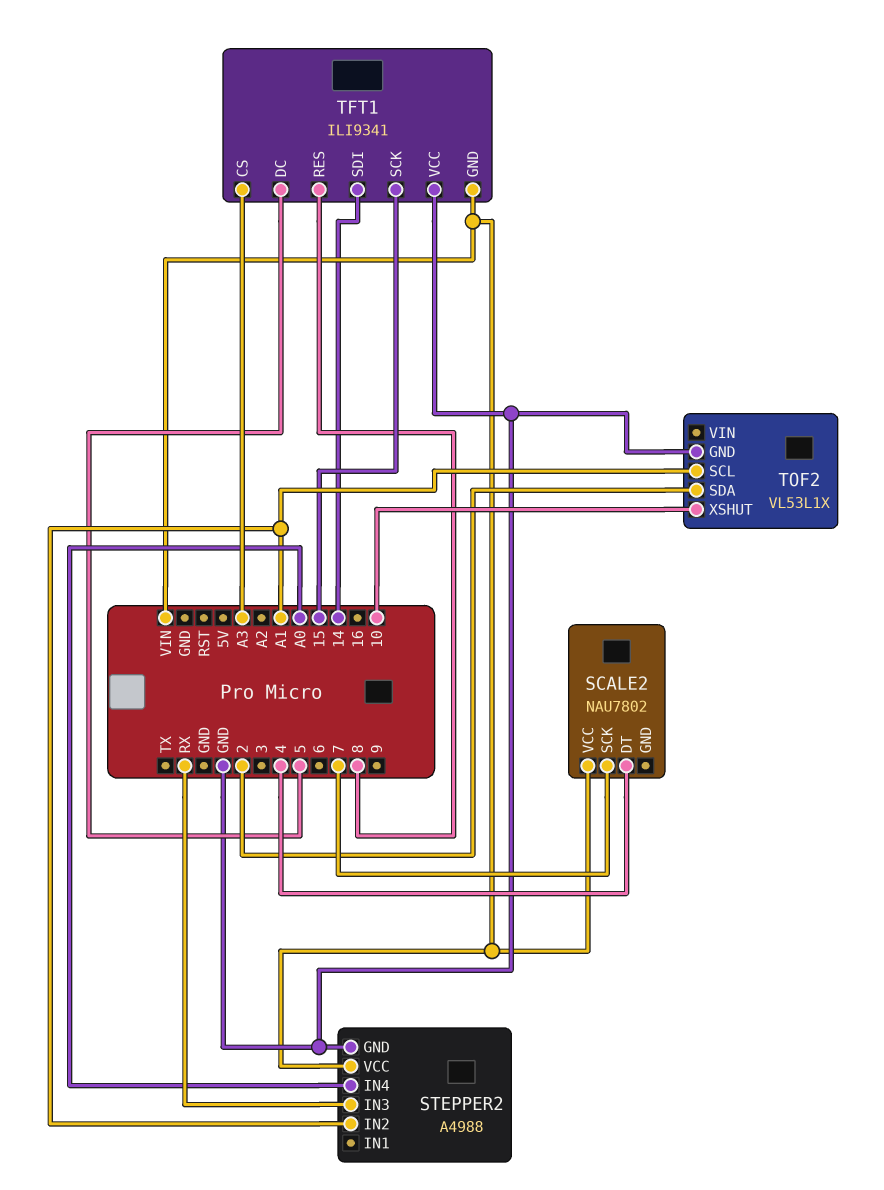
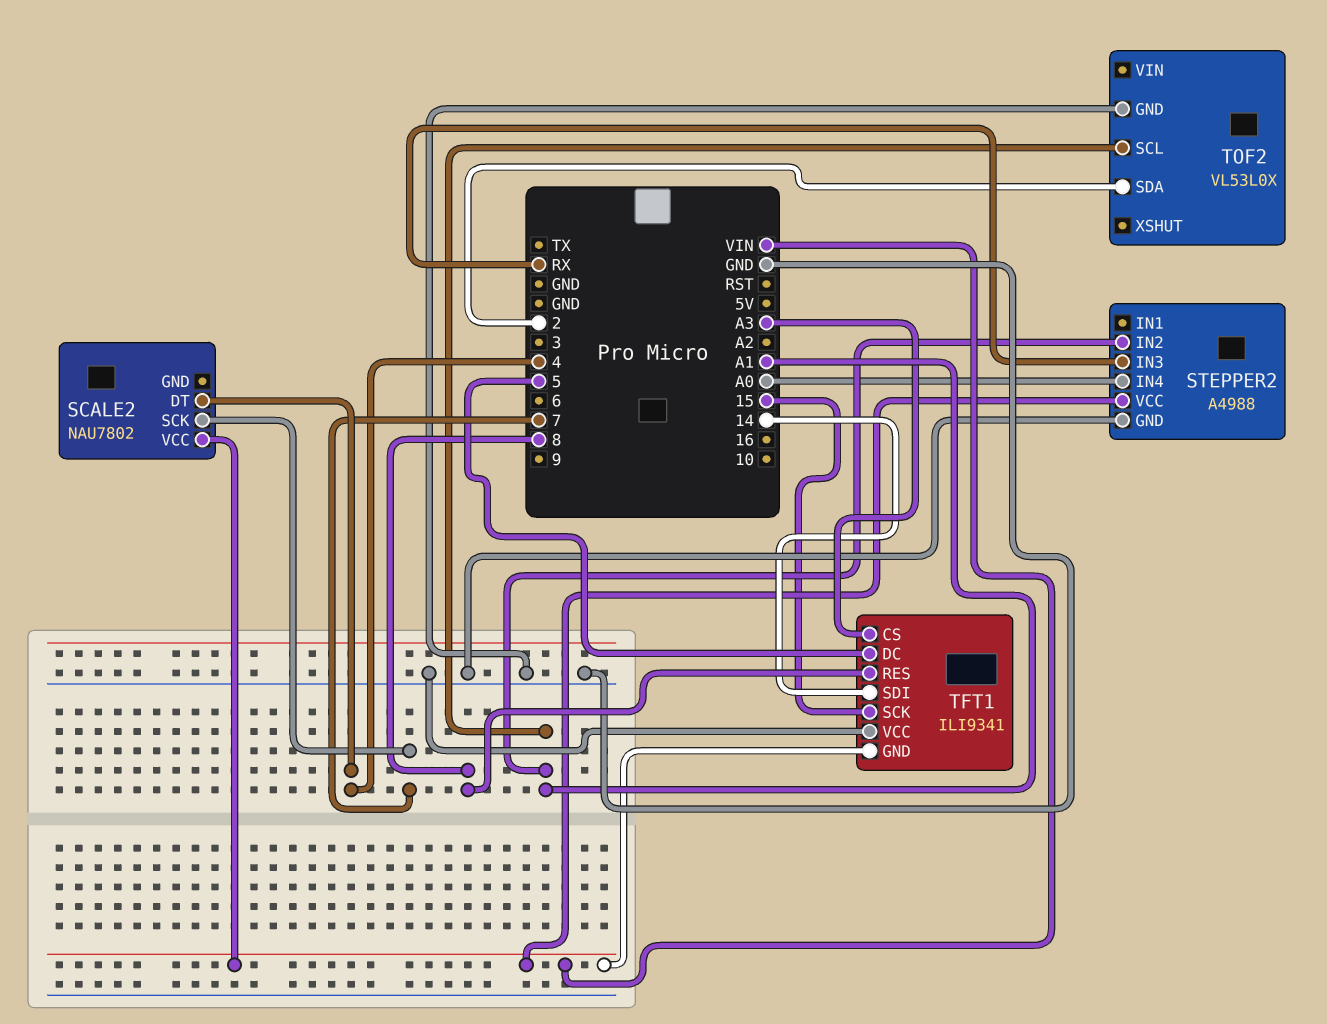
TOF2: VL53L1X -> VL53L0X
TOF2 pin XSHUT: 10 -> none

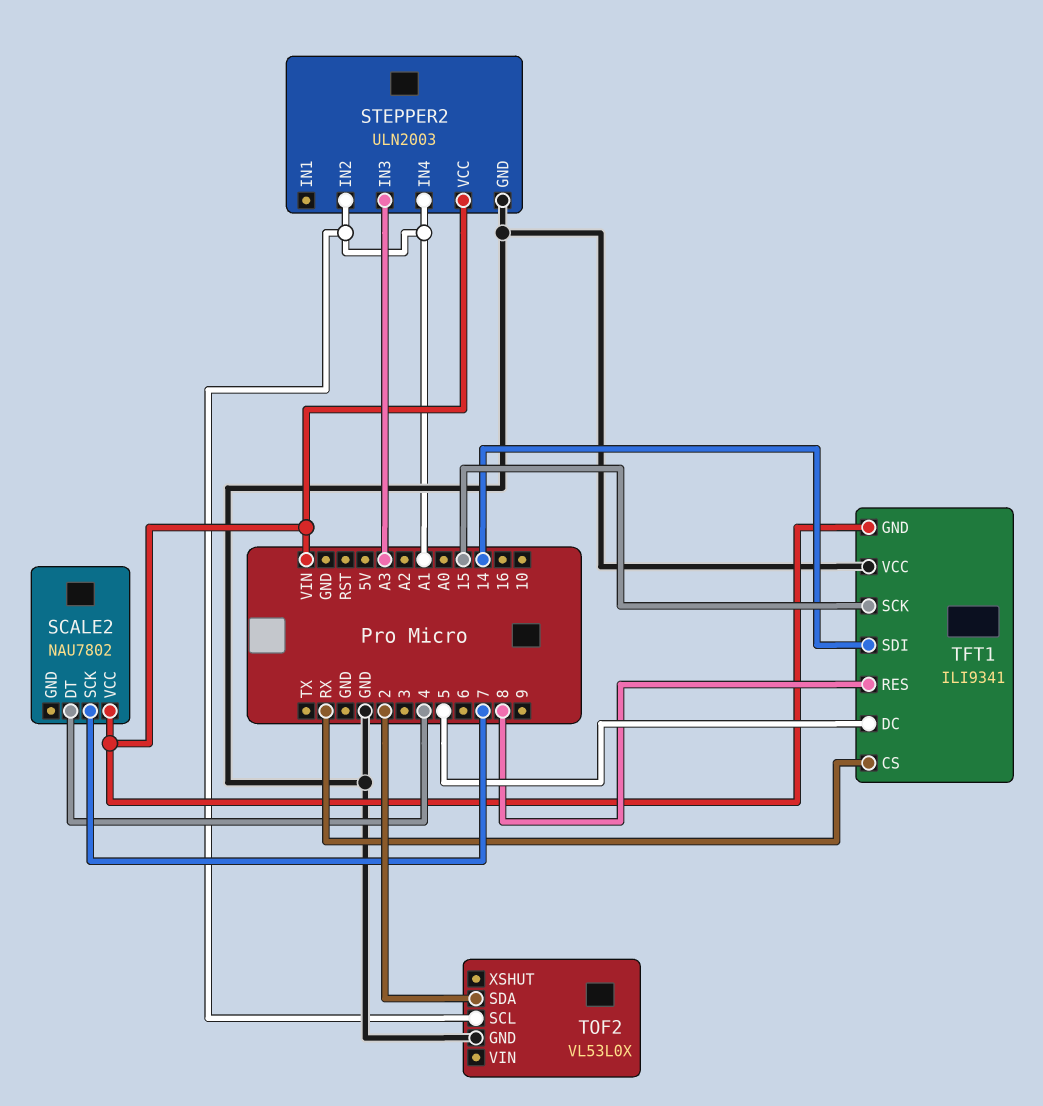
STEPPER2: A4988 -> ULN2003
STEPPER2 pin IN3: RX -> A3
STEPPER2 pin IN4: A0 -> A1
TFT1 pin CS: A3 -> RX

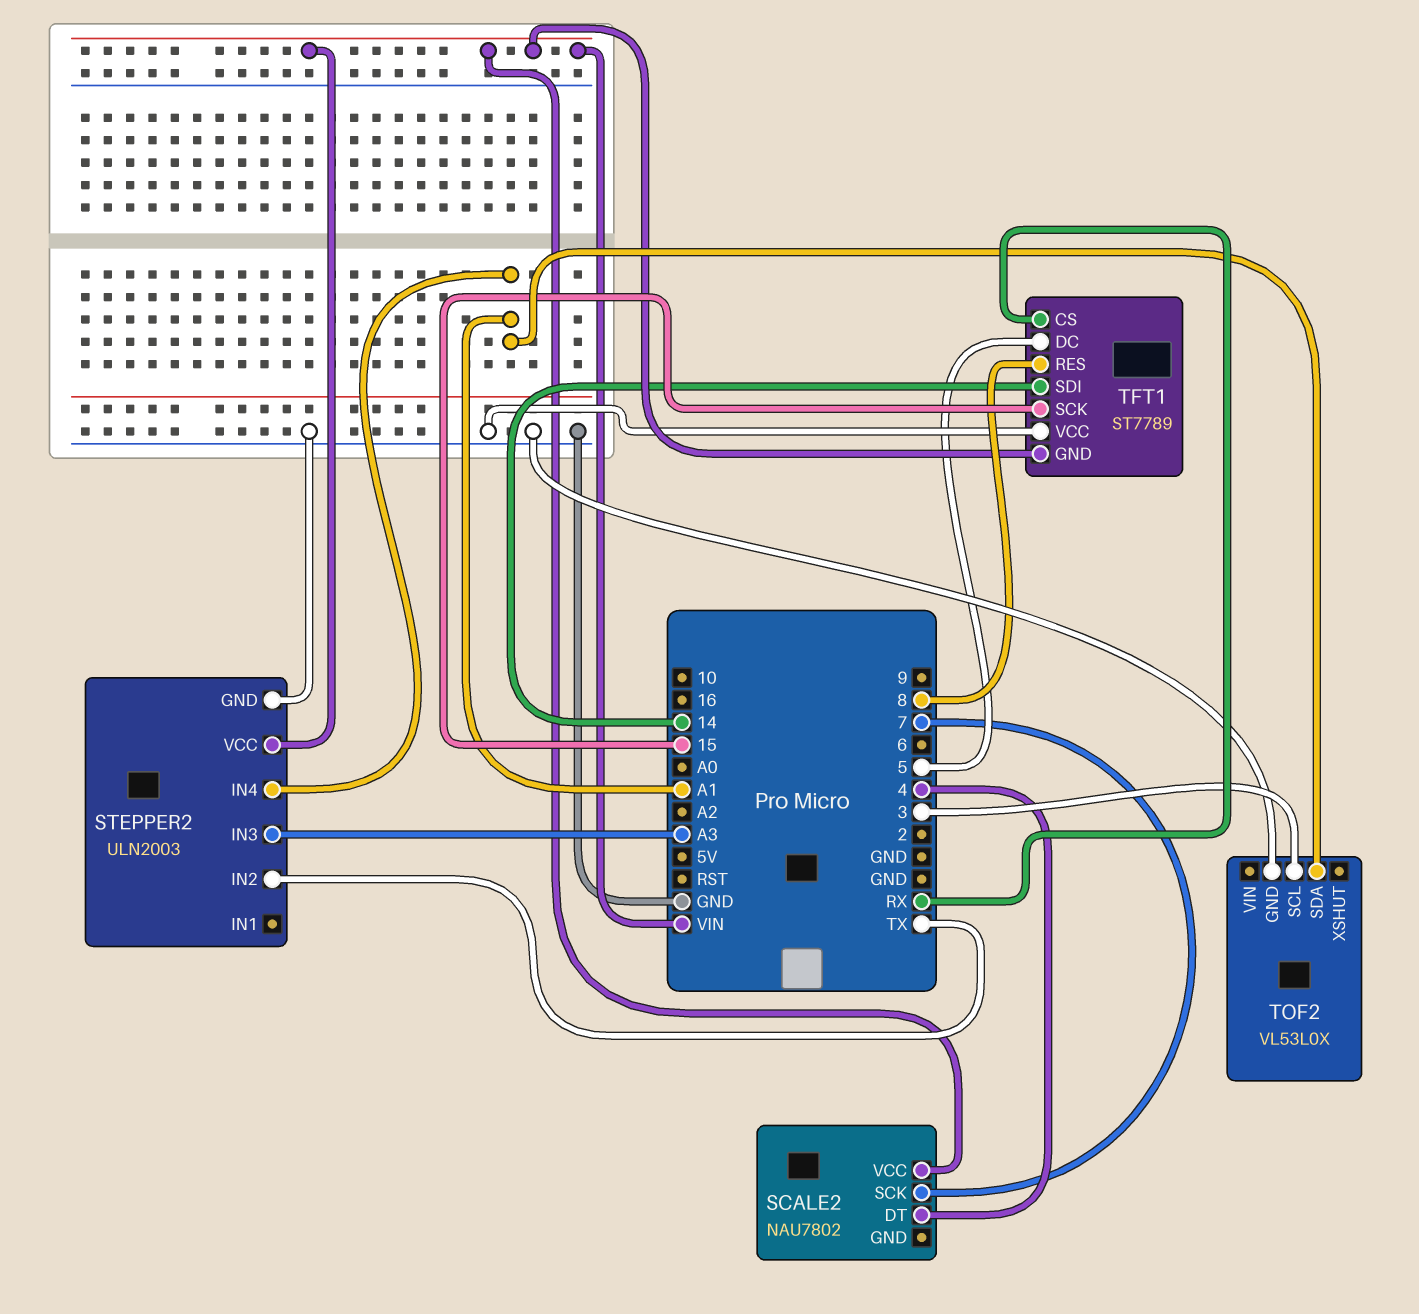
STEPPER2 pin IN2: A1 -> TX
TFT1: ILI9341 -> ST7789
TOF2 pin SCL: A1 -> 3
TOF2 pin SDA: 2 -> A1

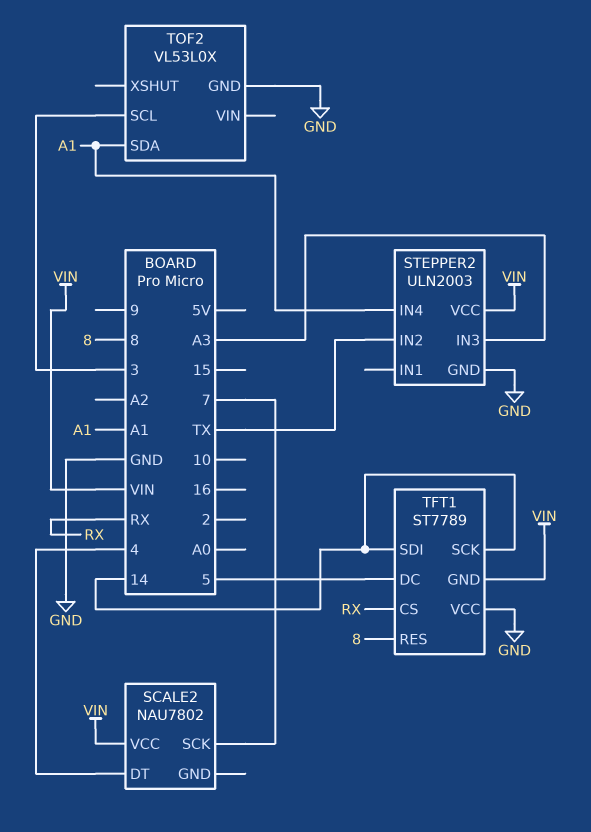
TFT1 pin SCK: 15 -> 14

